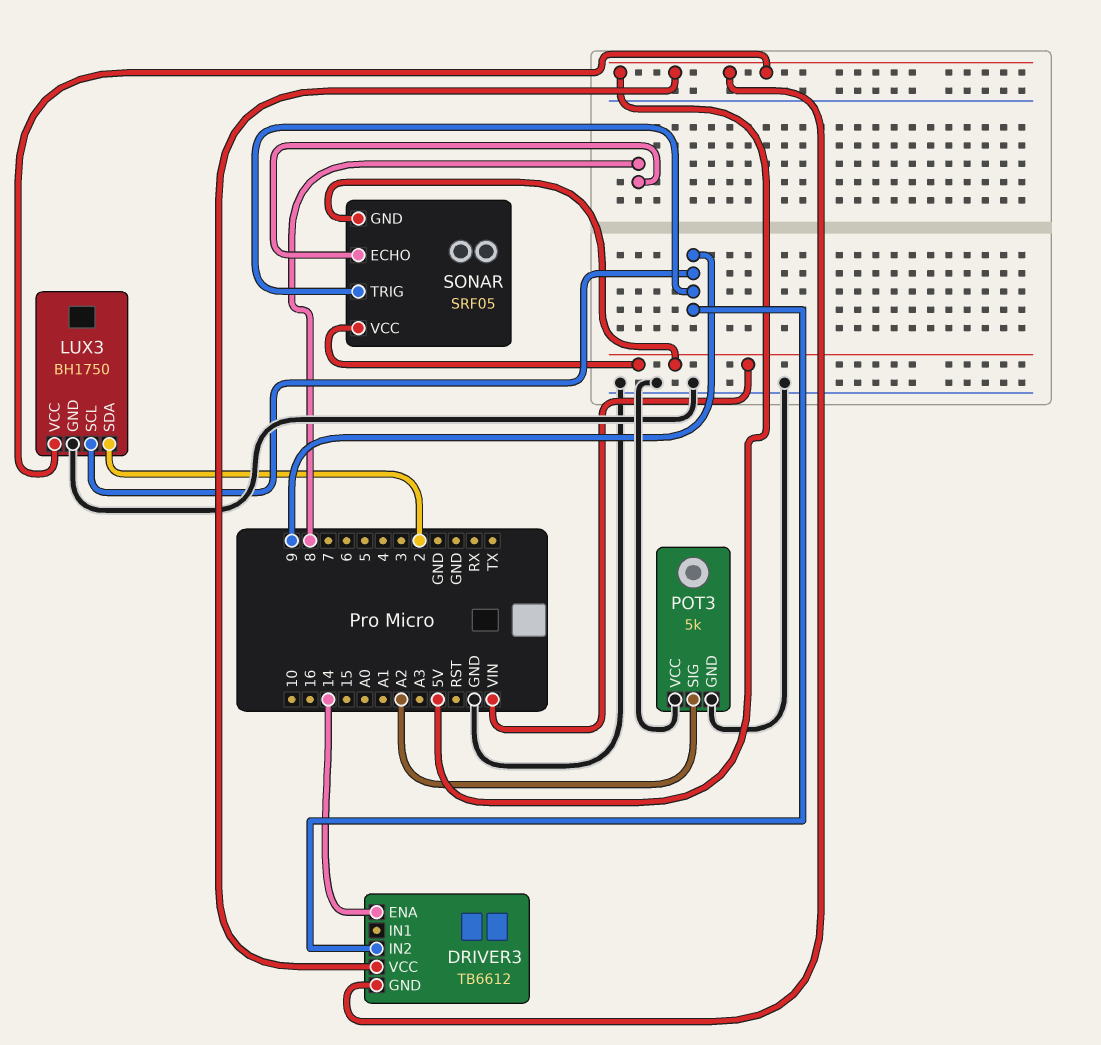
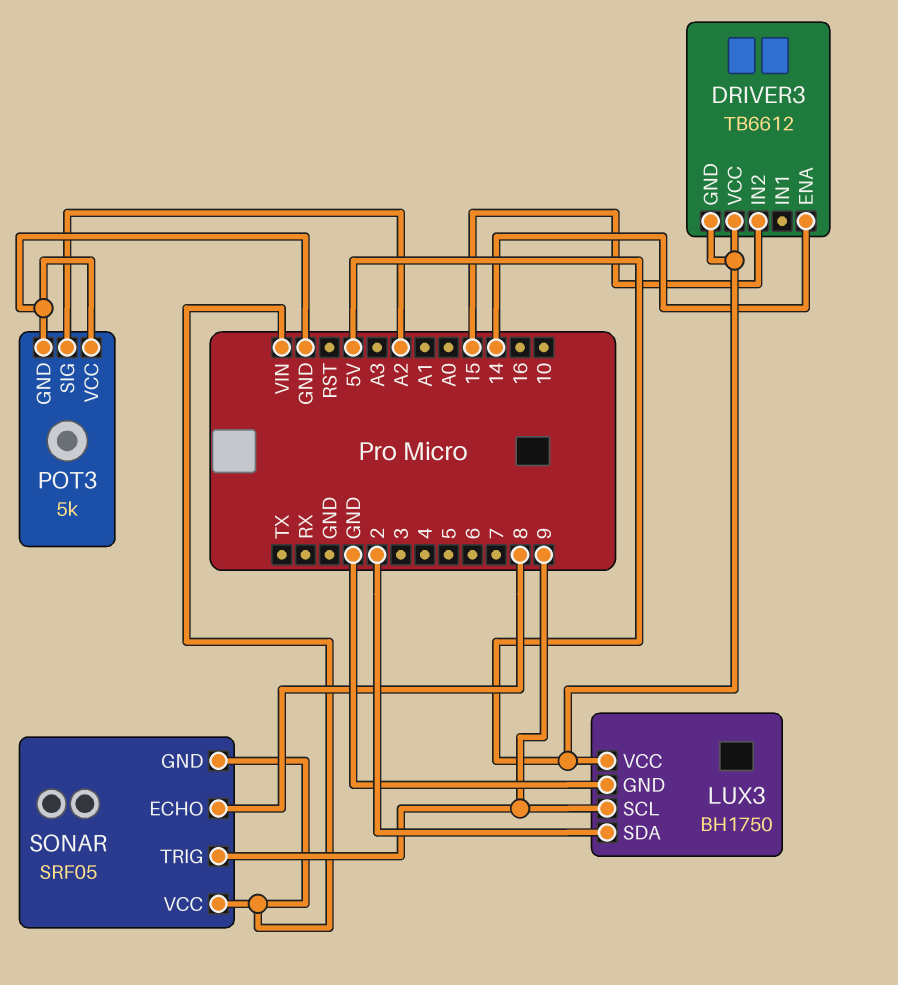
DRIVER3 pin IN2: 9 -> 15

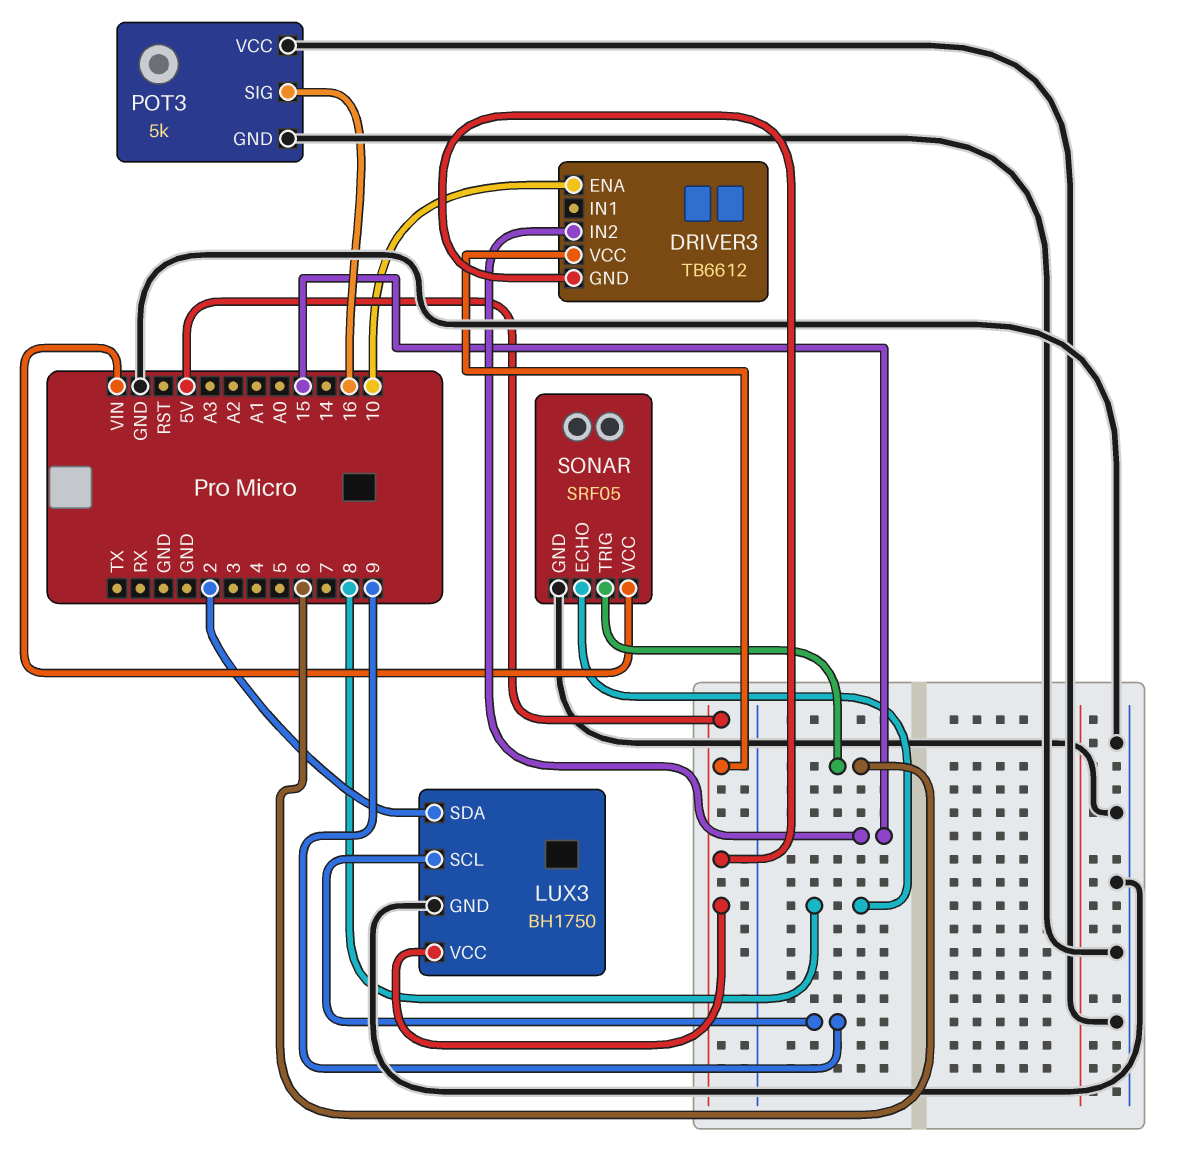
DRIVER3 pin ENA: 14 -> 10
POT3 pin SIG: A2 -> 16
SONAR pin GND: VIN -> GND
SONAR pin TRIG: 9 -> 6

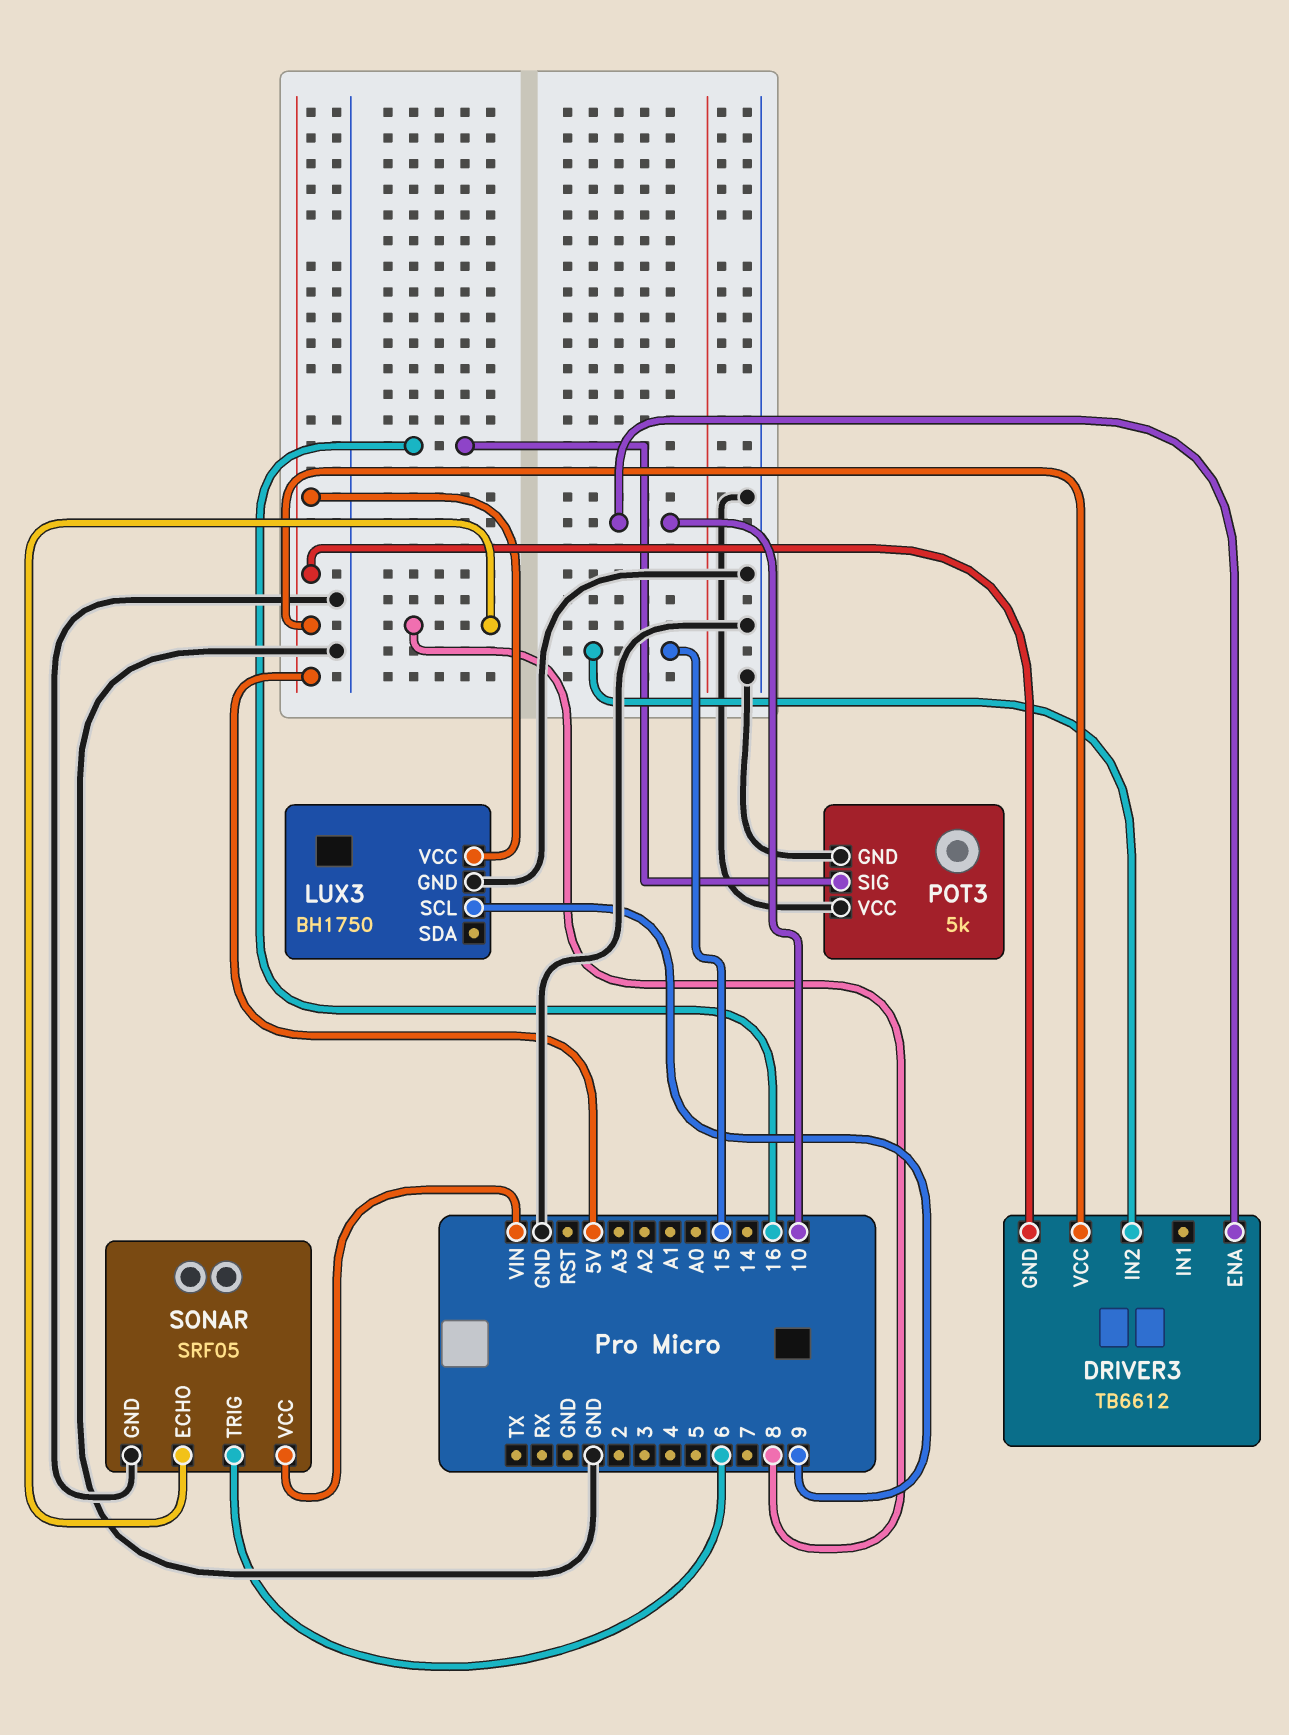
LUX3 pin SDA: 2 -> none

